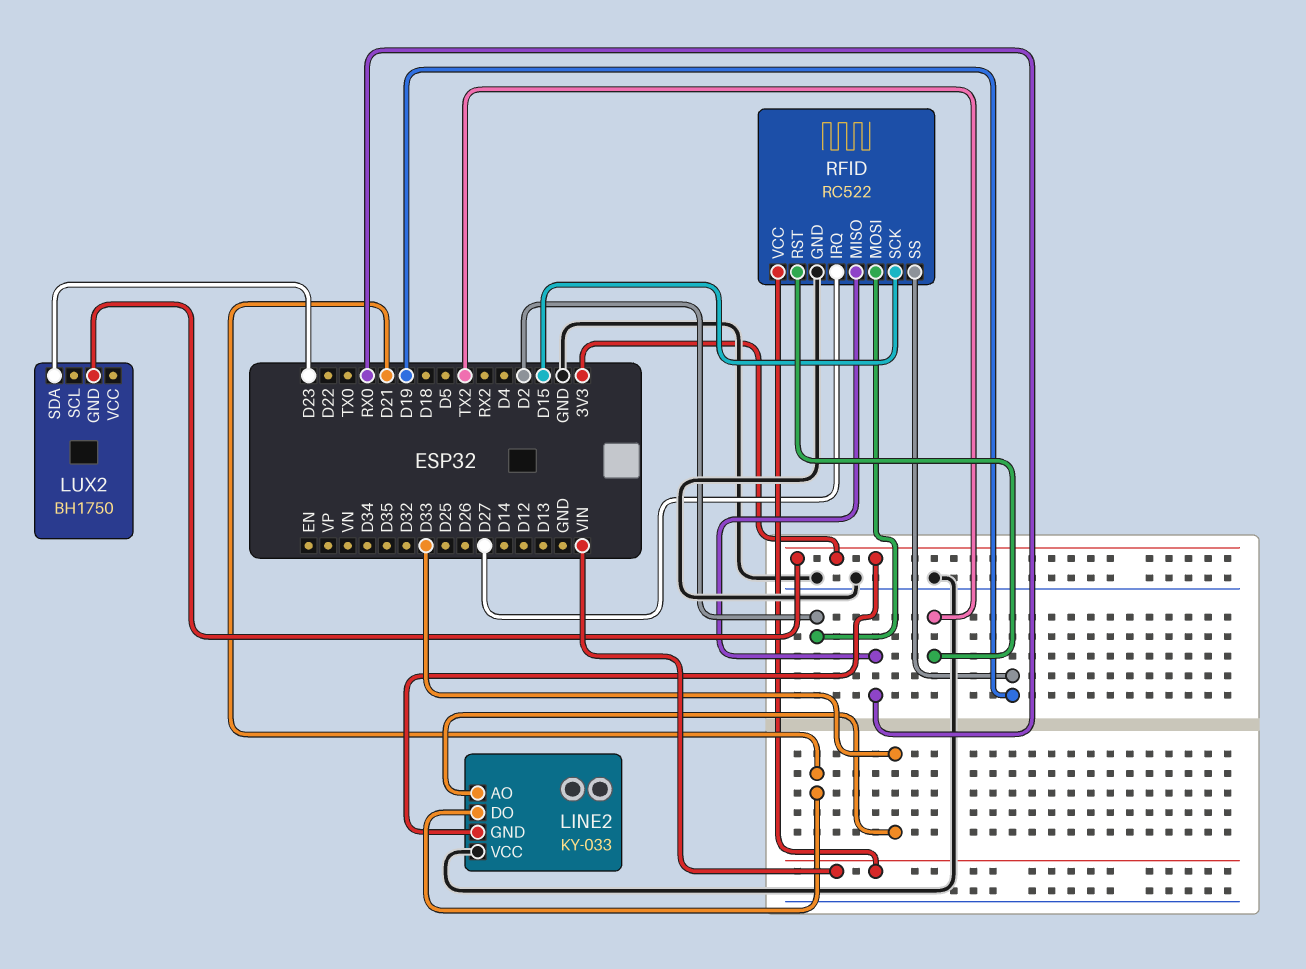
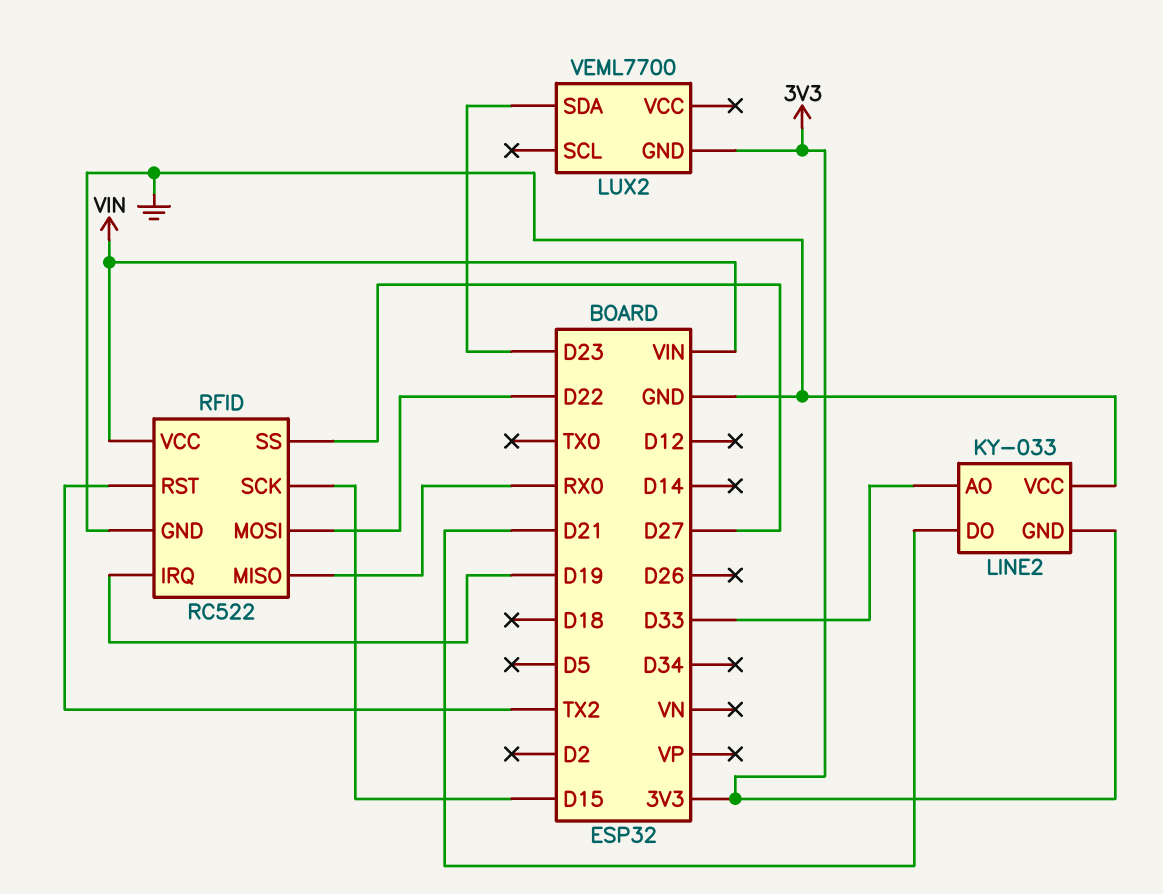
LUX2: BH1750 -> VEML7700
RFID pin IRQ: D27 -> D19
RFID pin MOSI: D2 -> D22
RFID pin SS: D19 -> D27

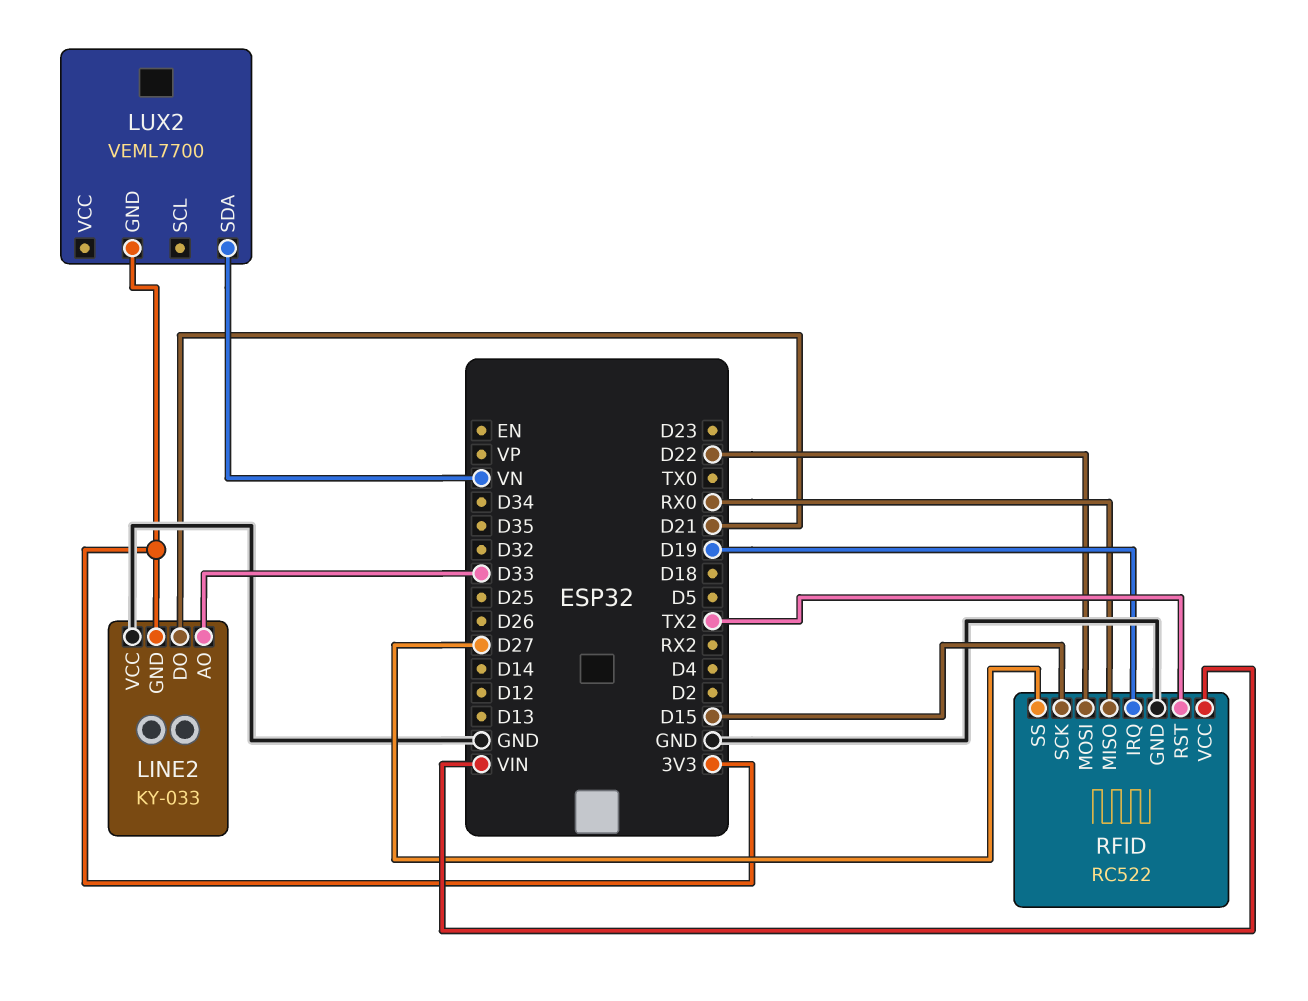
LUX2 pin SDA: D23 -> VN

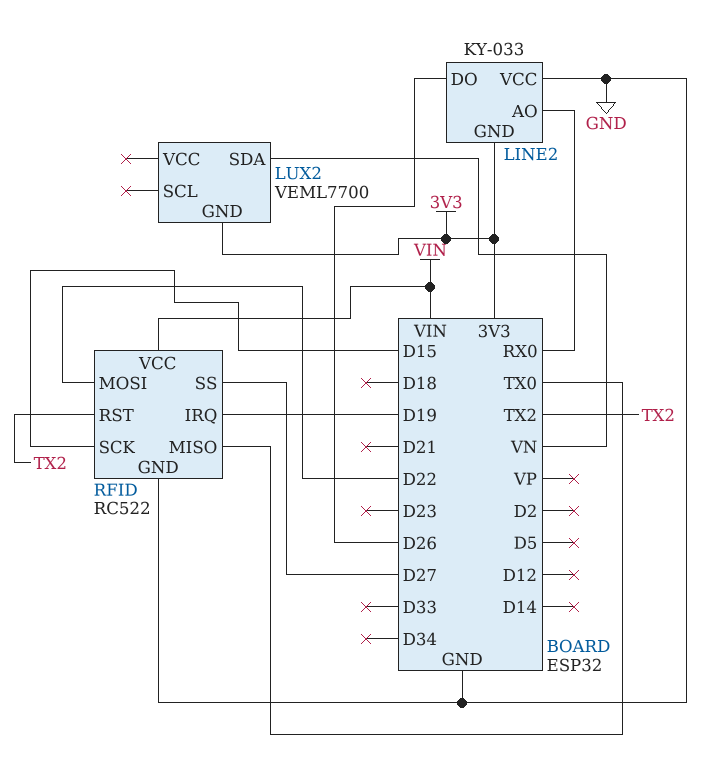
LINE2 pin AO: D33 -> RX0
LINE2 pin DO: D21 -> D26
RFID pin MISO: RX0 -> TX0

